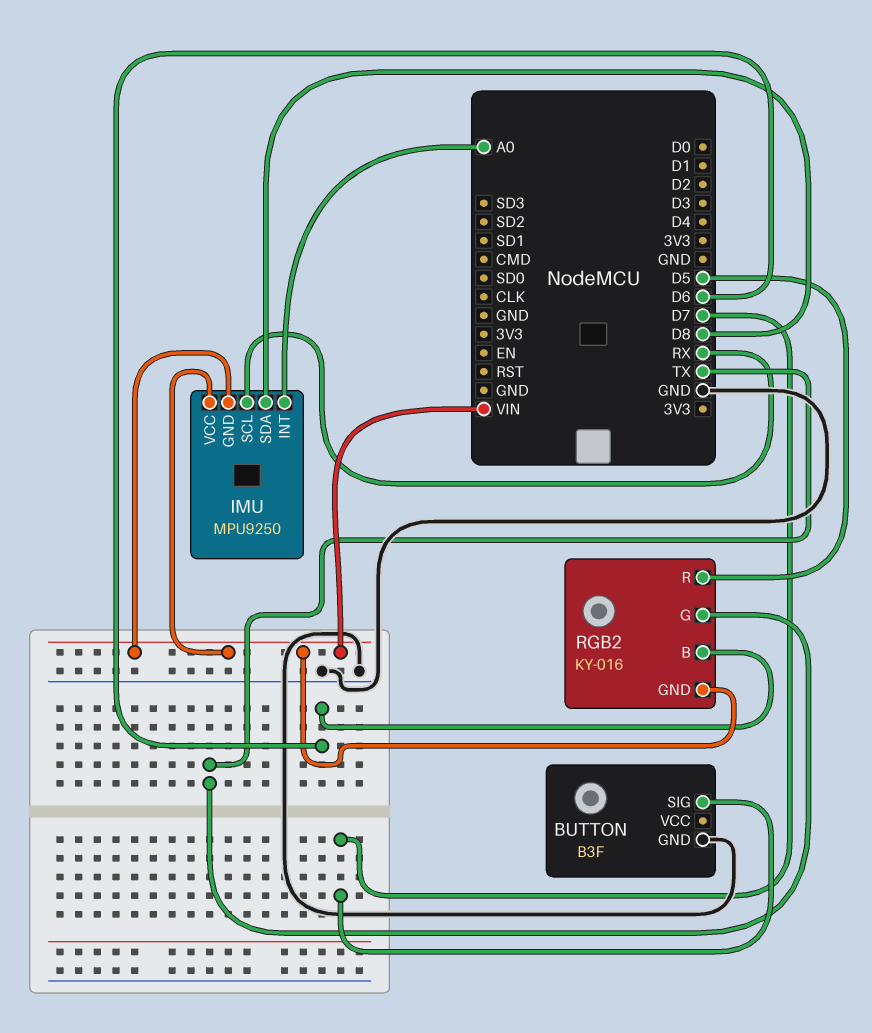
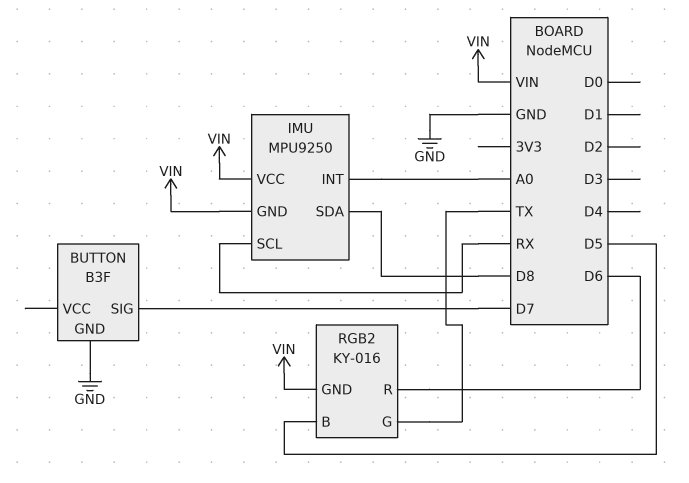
RGB2 pin B: D6 -> D5
RGB2 pin R: D5 -> D6

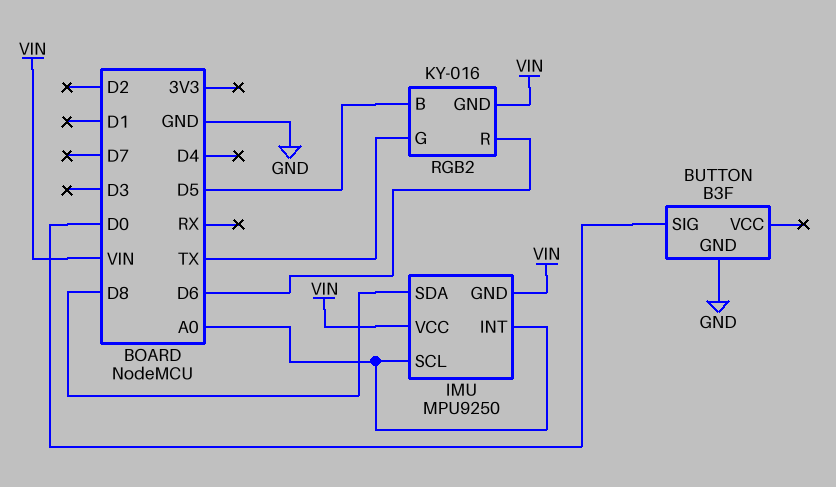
BUTTON pin SIG: D7 -> D0
IMU pin SCL: RX -> A0

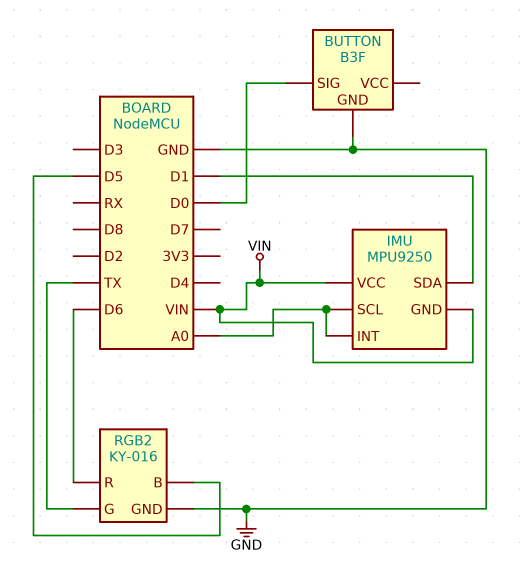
IMU pin SDA: D8 -> D1
RGB2 pin GND: VIN -> GND

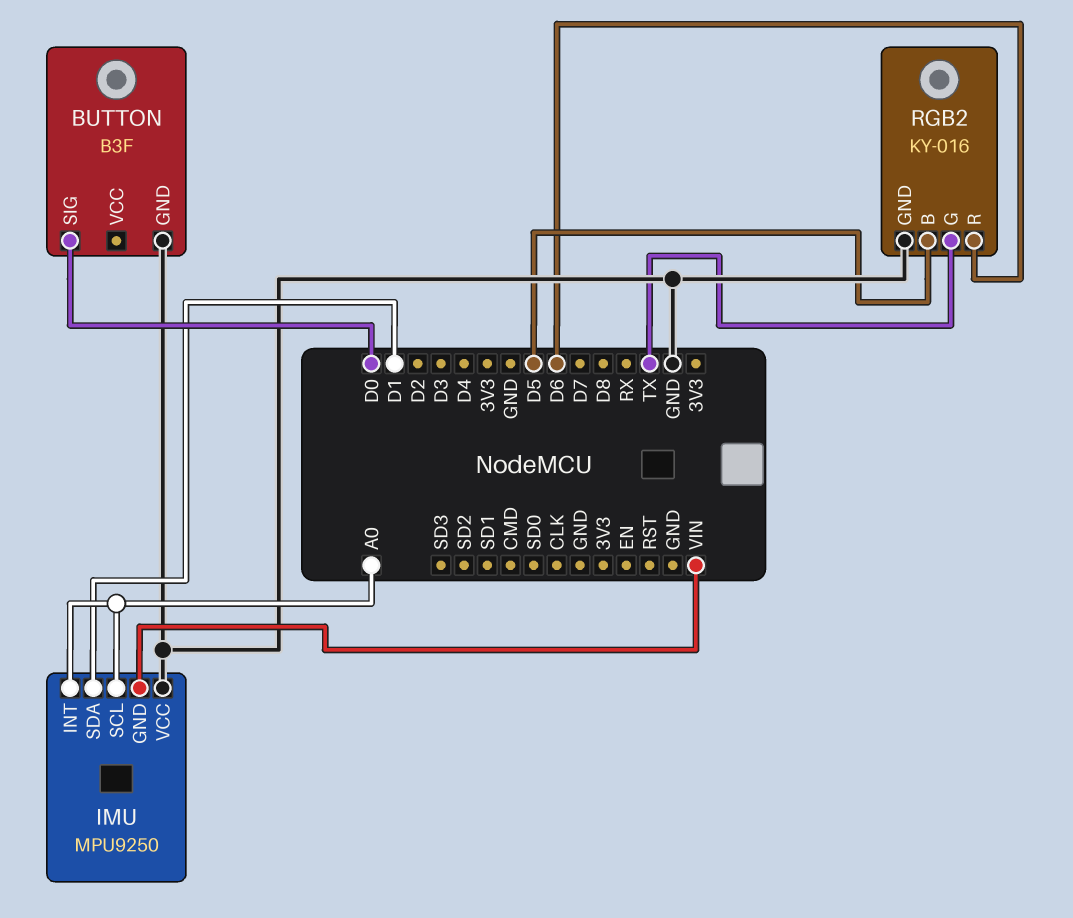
IMU pin VCC: VIN -> GND

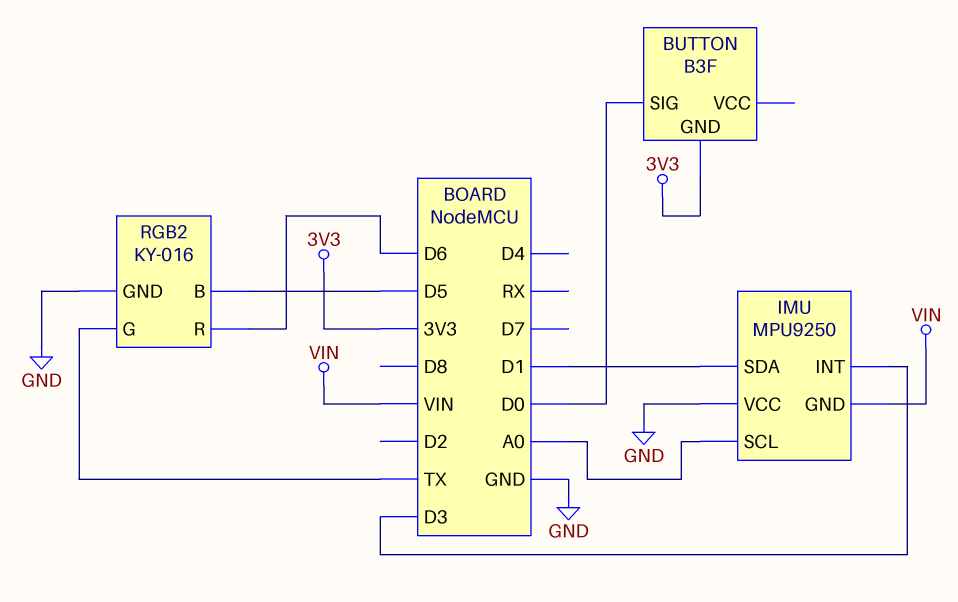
BUTTON pin GND: GND -> 3V3
IMU pin INT: A0 -> D3

